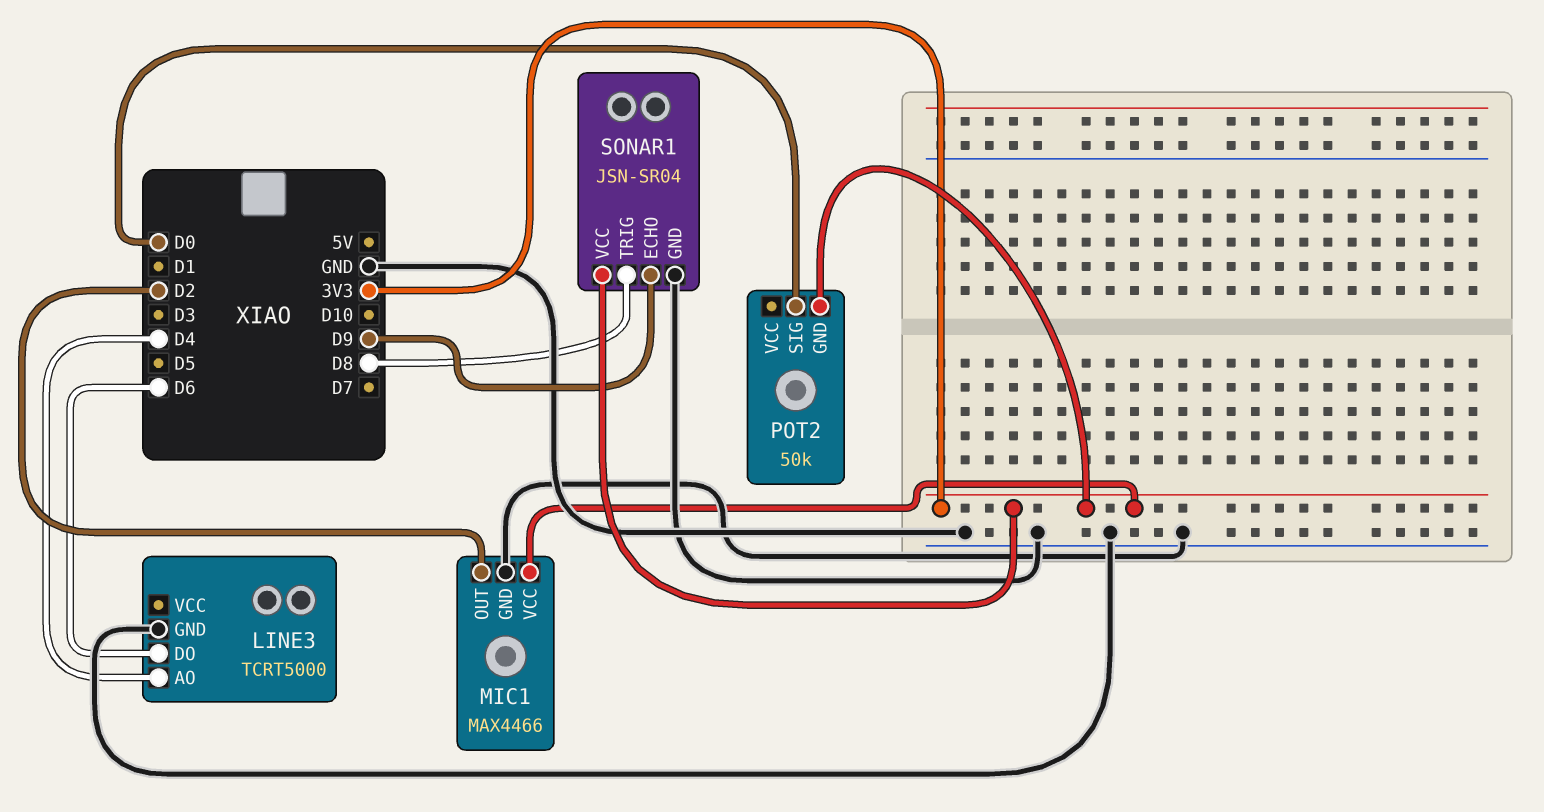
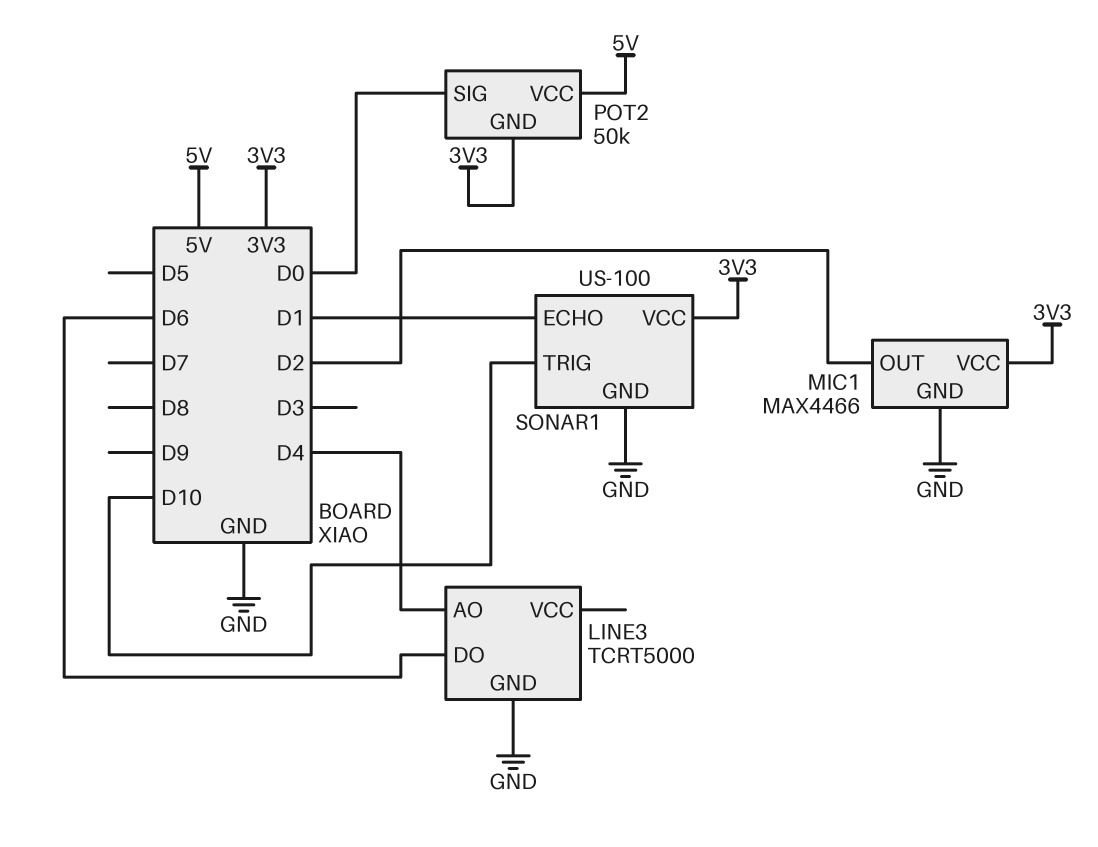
POT2 pin VCC: none -> 5V
SONAR1: JSN-SR04 -> US-100
SONAR1 pin ECHO: D9 -> D1
SONAR1 pin TRIG: D8 -> D10

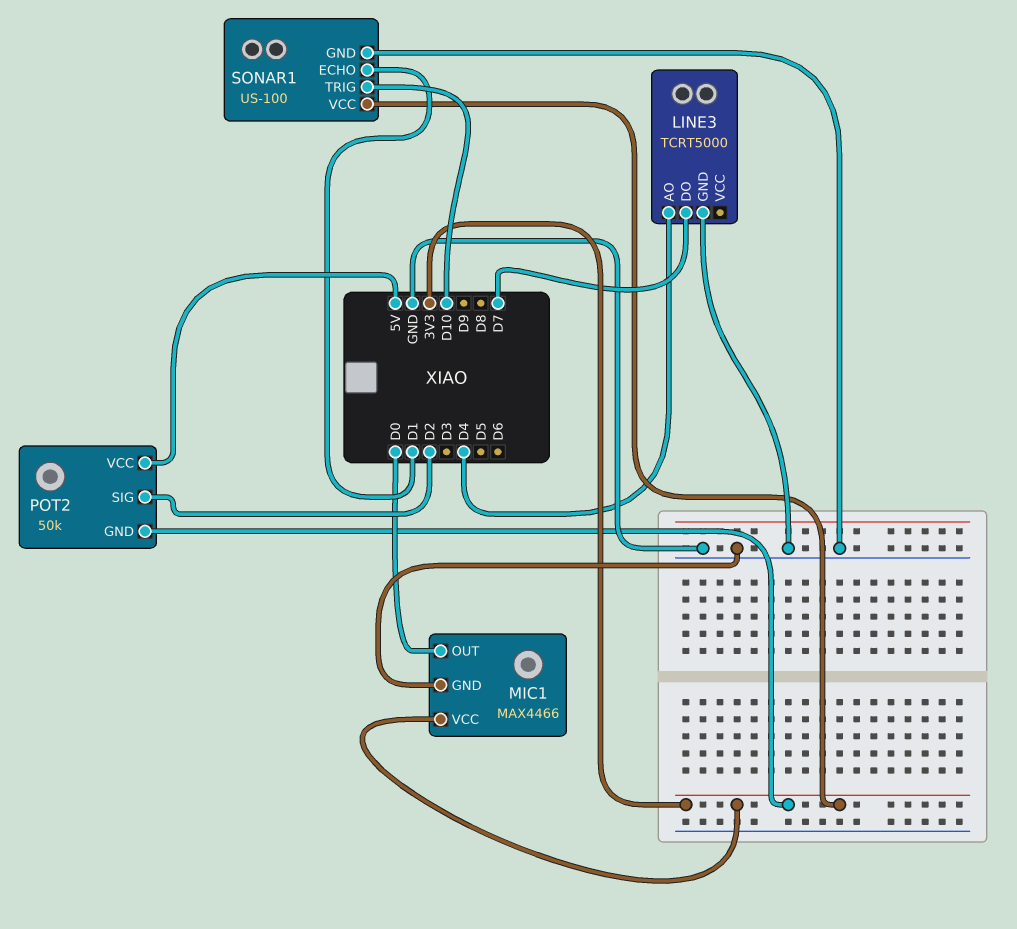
LINE3 pin DO: D6 -> D7
MIC1 pin OUT: D2 -> D0
POT2 pin SIG: D0 -> D2

